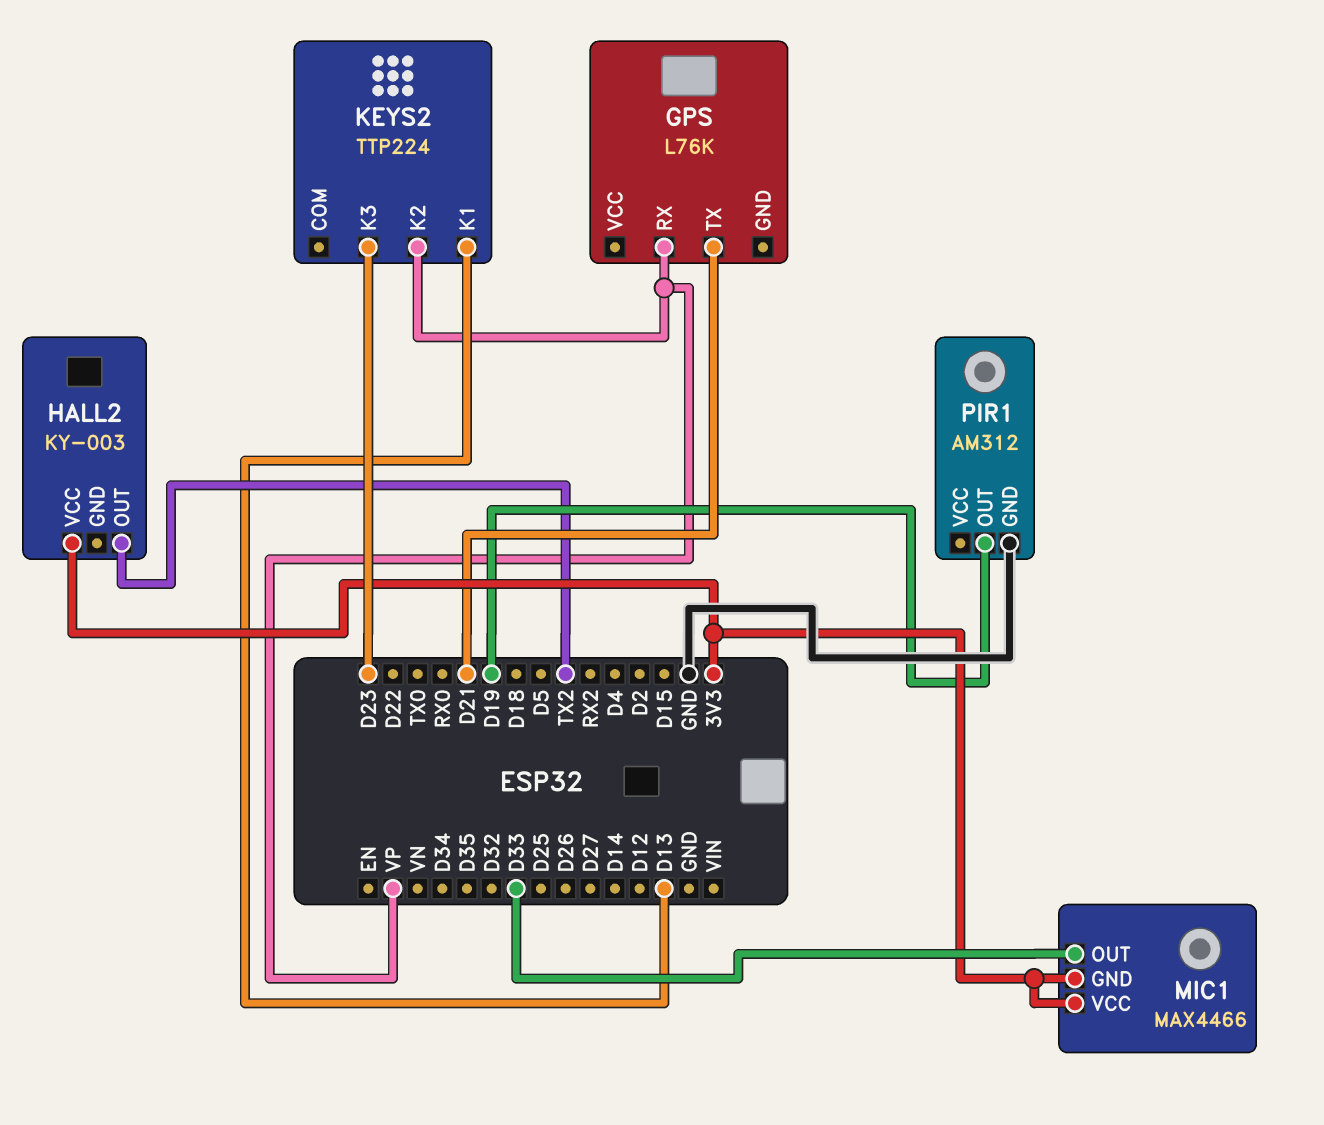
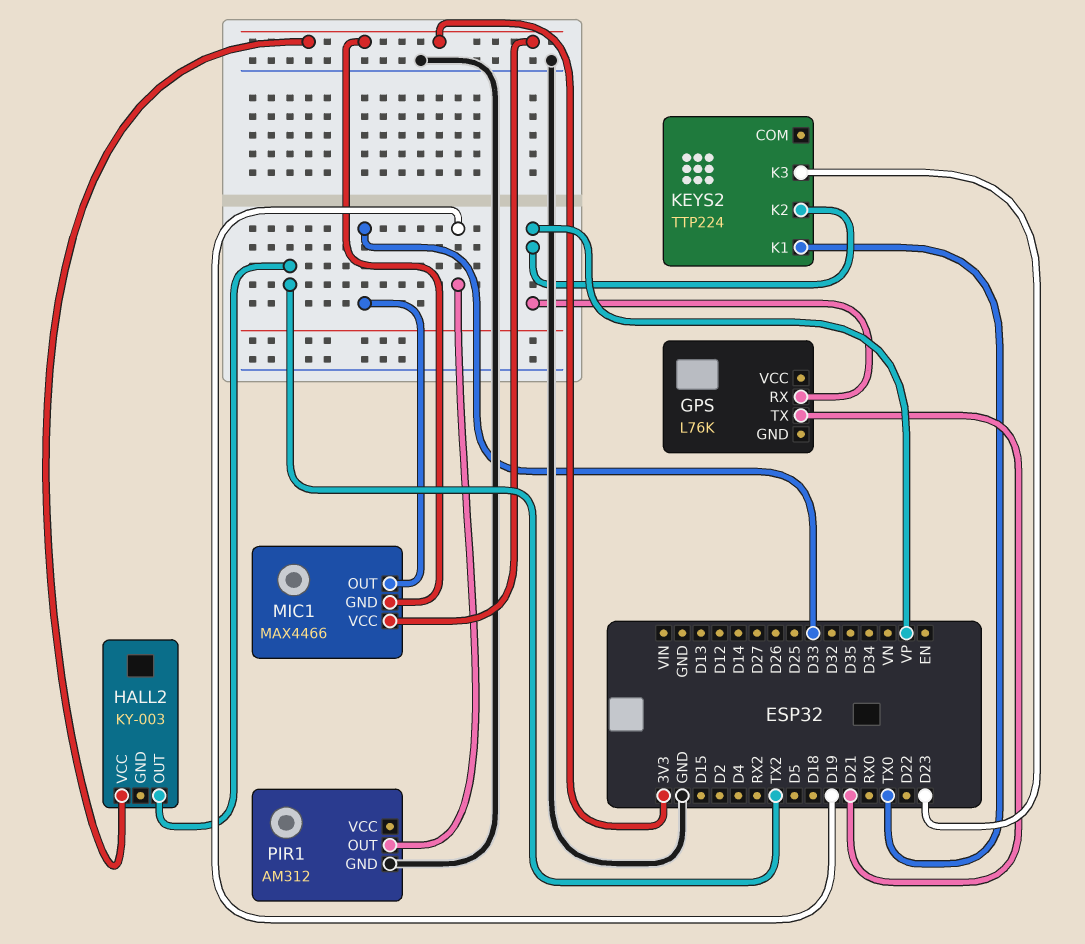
KEYS2 pin K1: D13 -> TX0

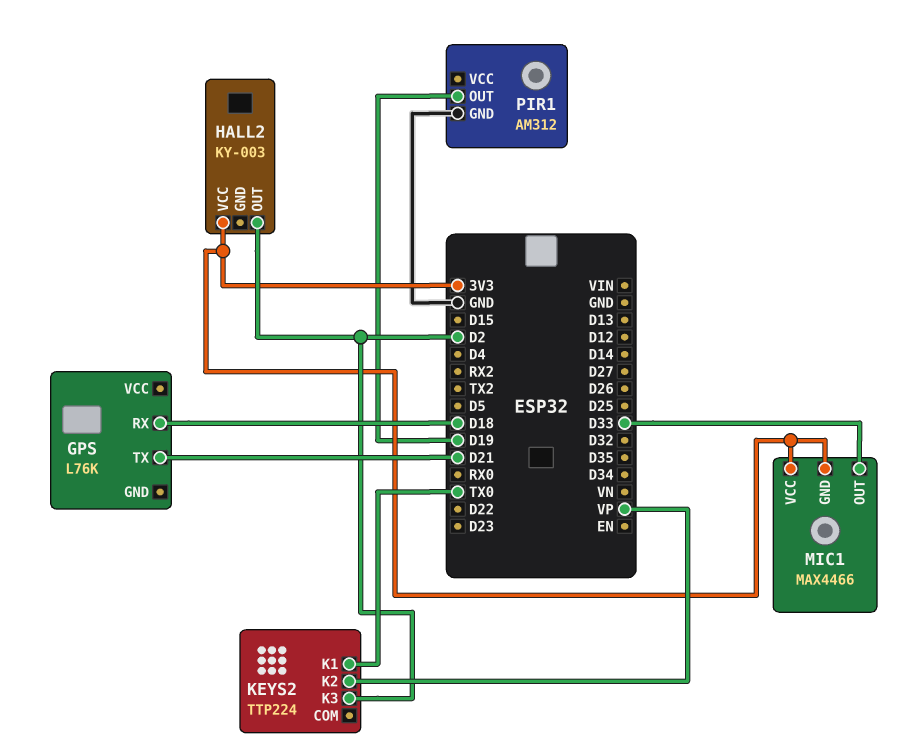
GPS pin RX: VP -> D18
HALL2 pin OUT: TX2 -> D2
KEYS2 pin K3: D23 -> D2

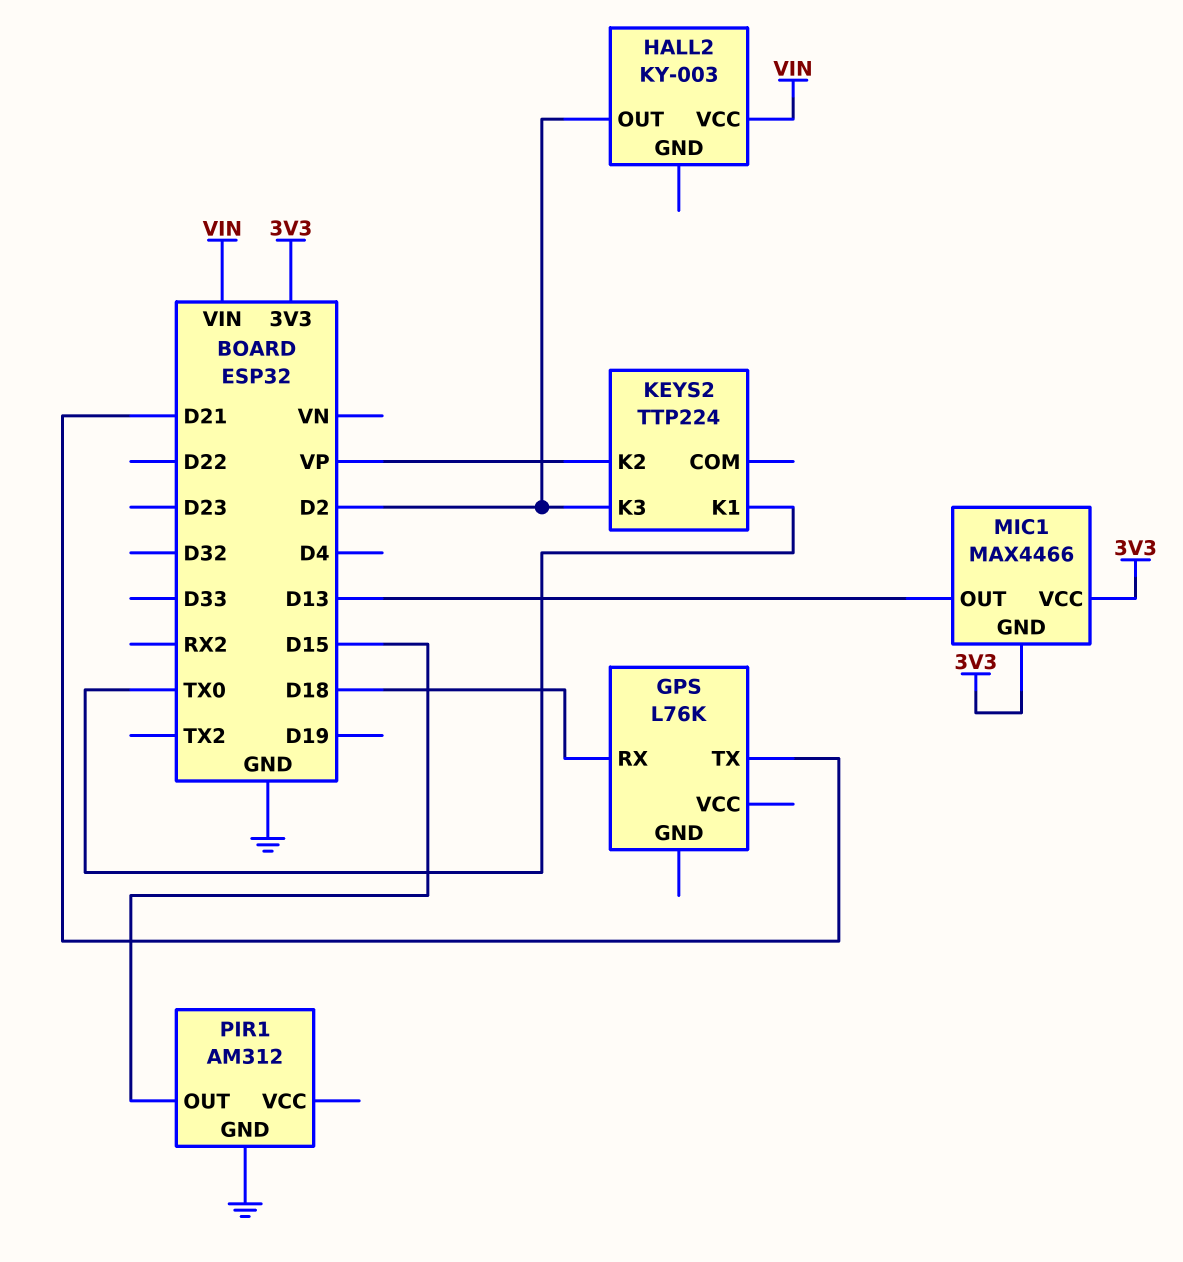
HALL2 pin VCC: 3V3 -> VIN
MIC1 pin OUT: D33 -> D13
PIR1 pin OUT: D19 -> D15

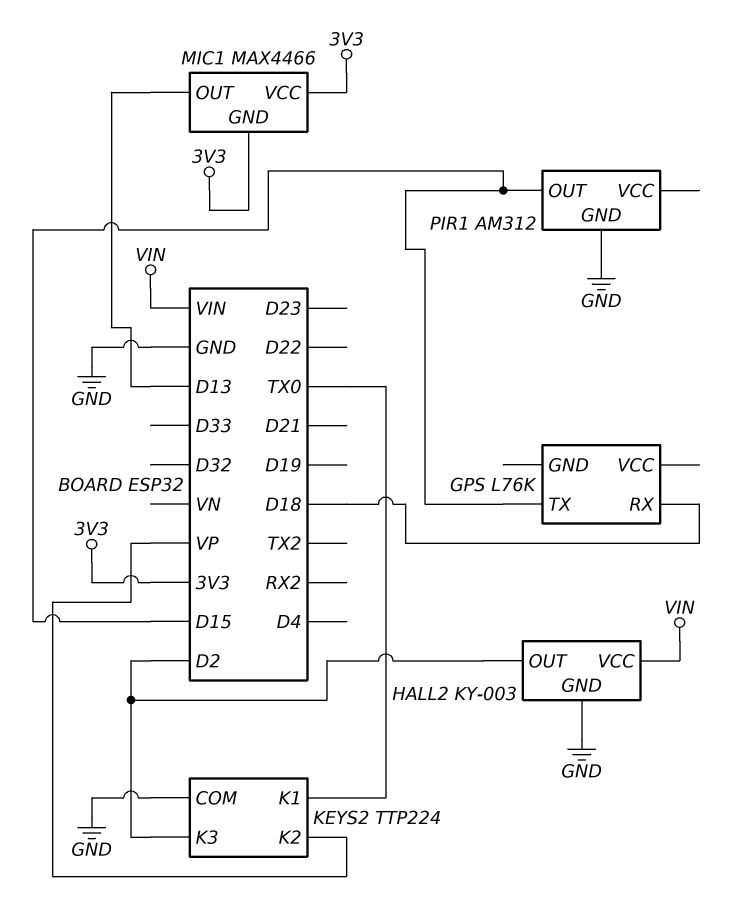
GPS pin TX: D21 -> D15
HALL2 pin GND: none -> GND
KEYS2 pin COM: none -> GND

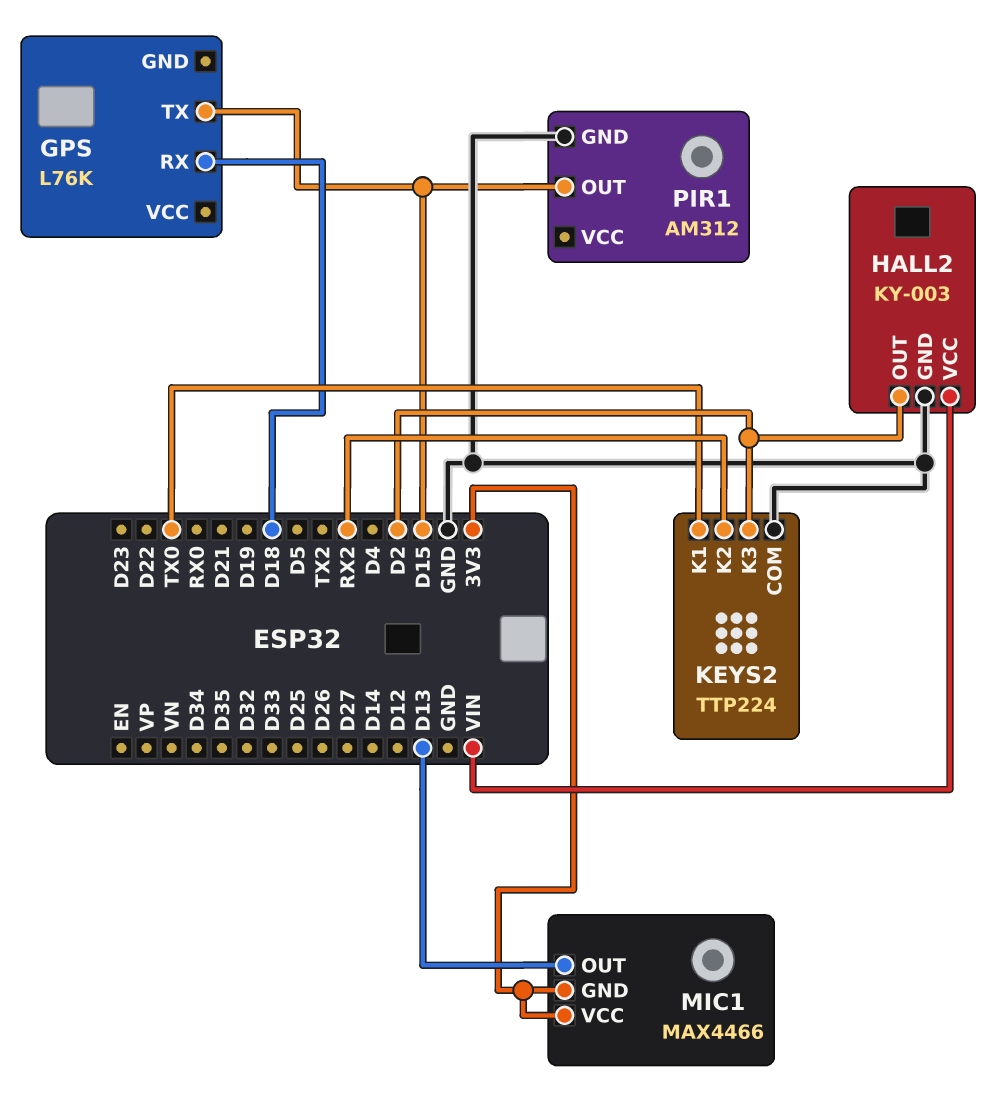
KEYS2 pin K2: VP -> RX2

